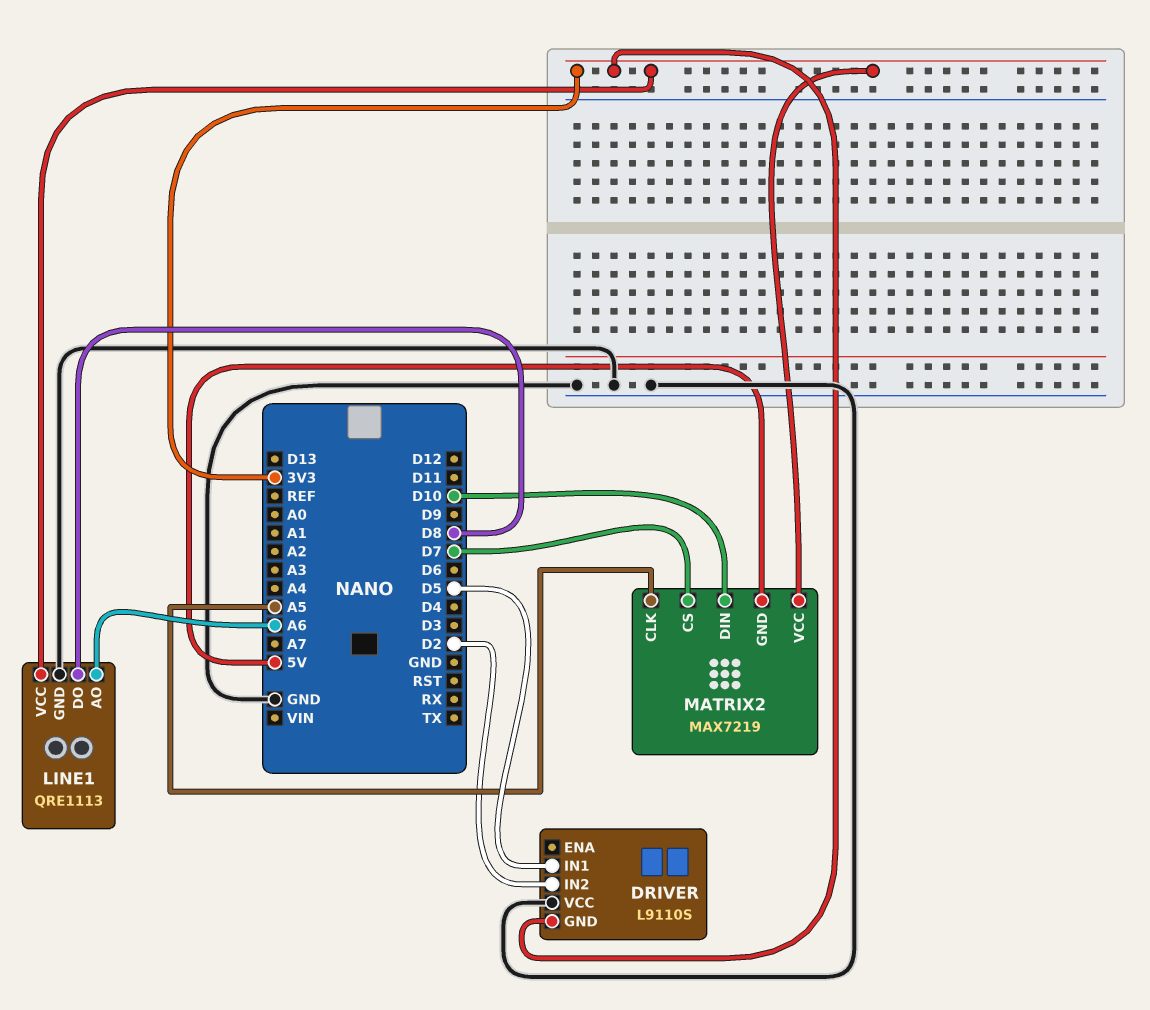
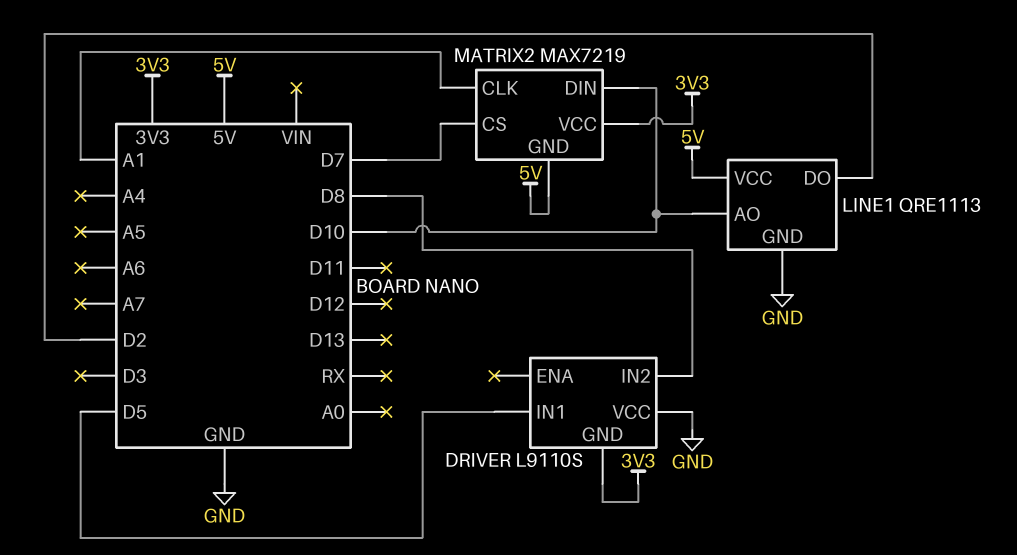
DRIVER pin IN2: D2 -> D8
LINE1 pin AO: A6 -> D10
LINE1 pin DO: D8 -> D2
LINE1 pin VCC: 3V3 -> 5V
MATRIX2 pin CLK: A5 -> A1

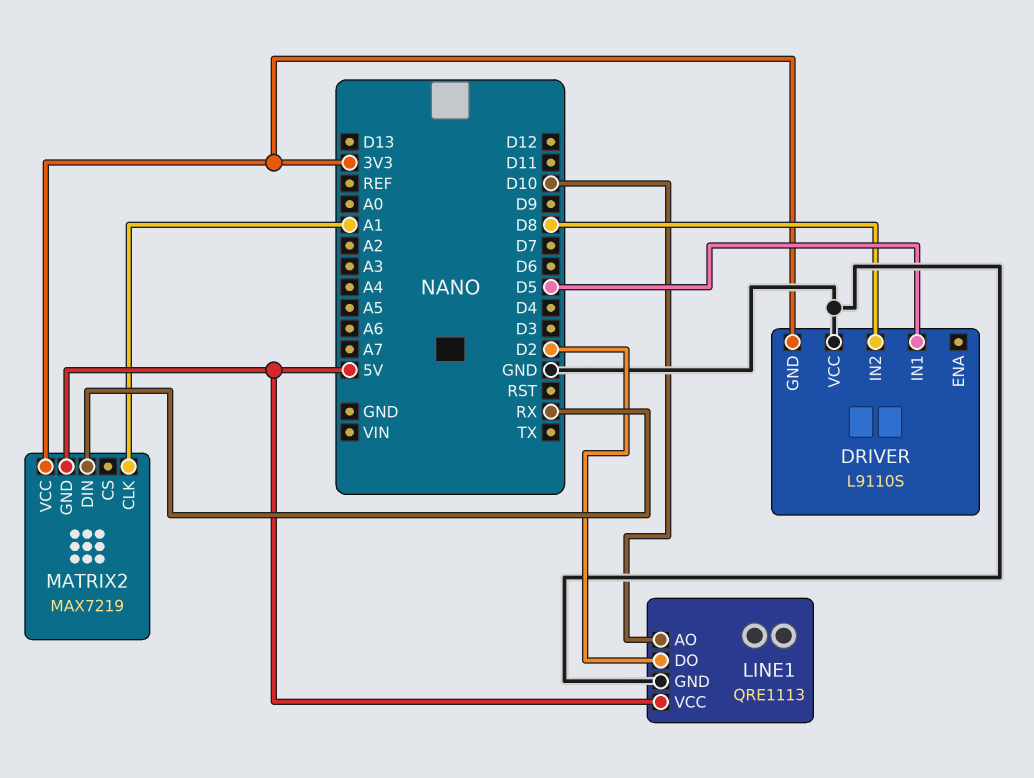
MATRIX2 pin CS: D7 -> none
MATRIX2 pin DIN: D10 -> RX

